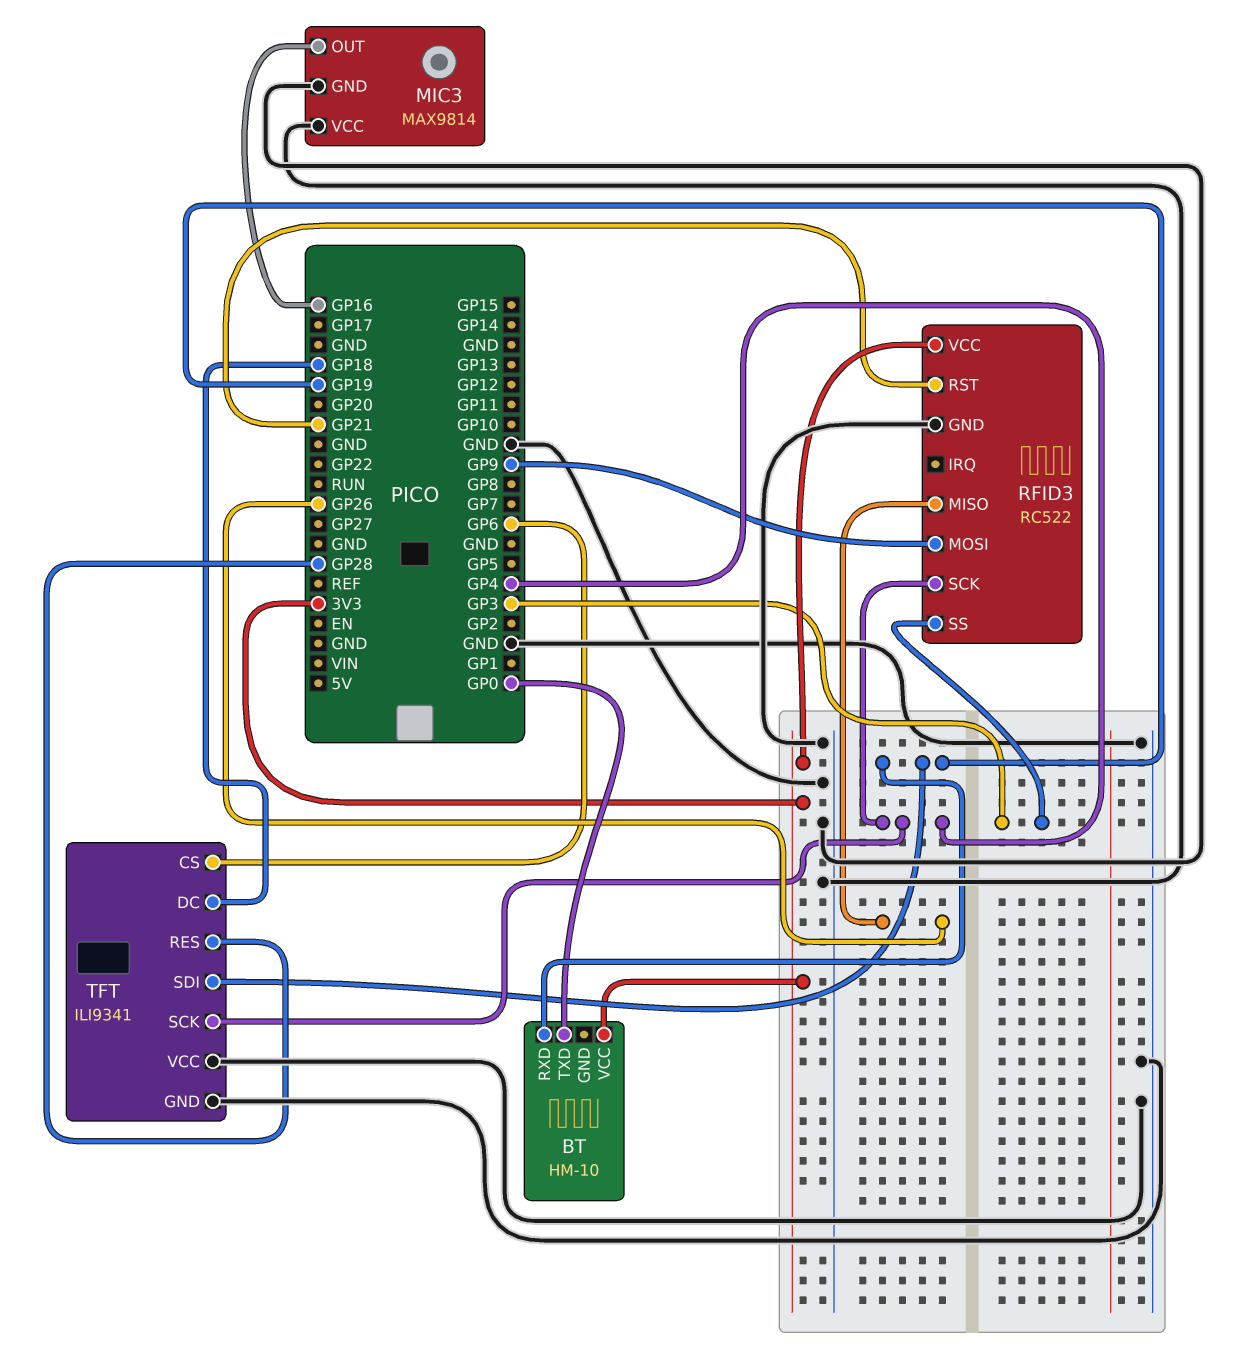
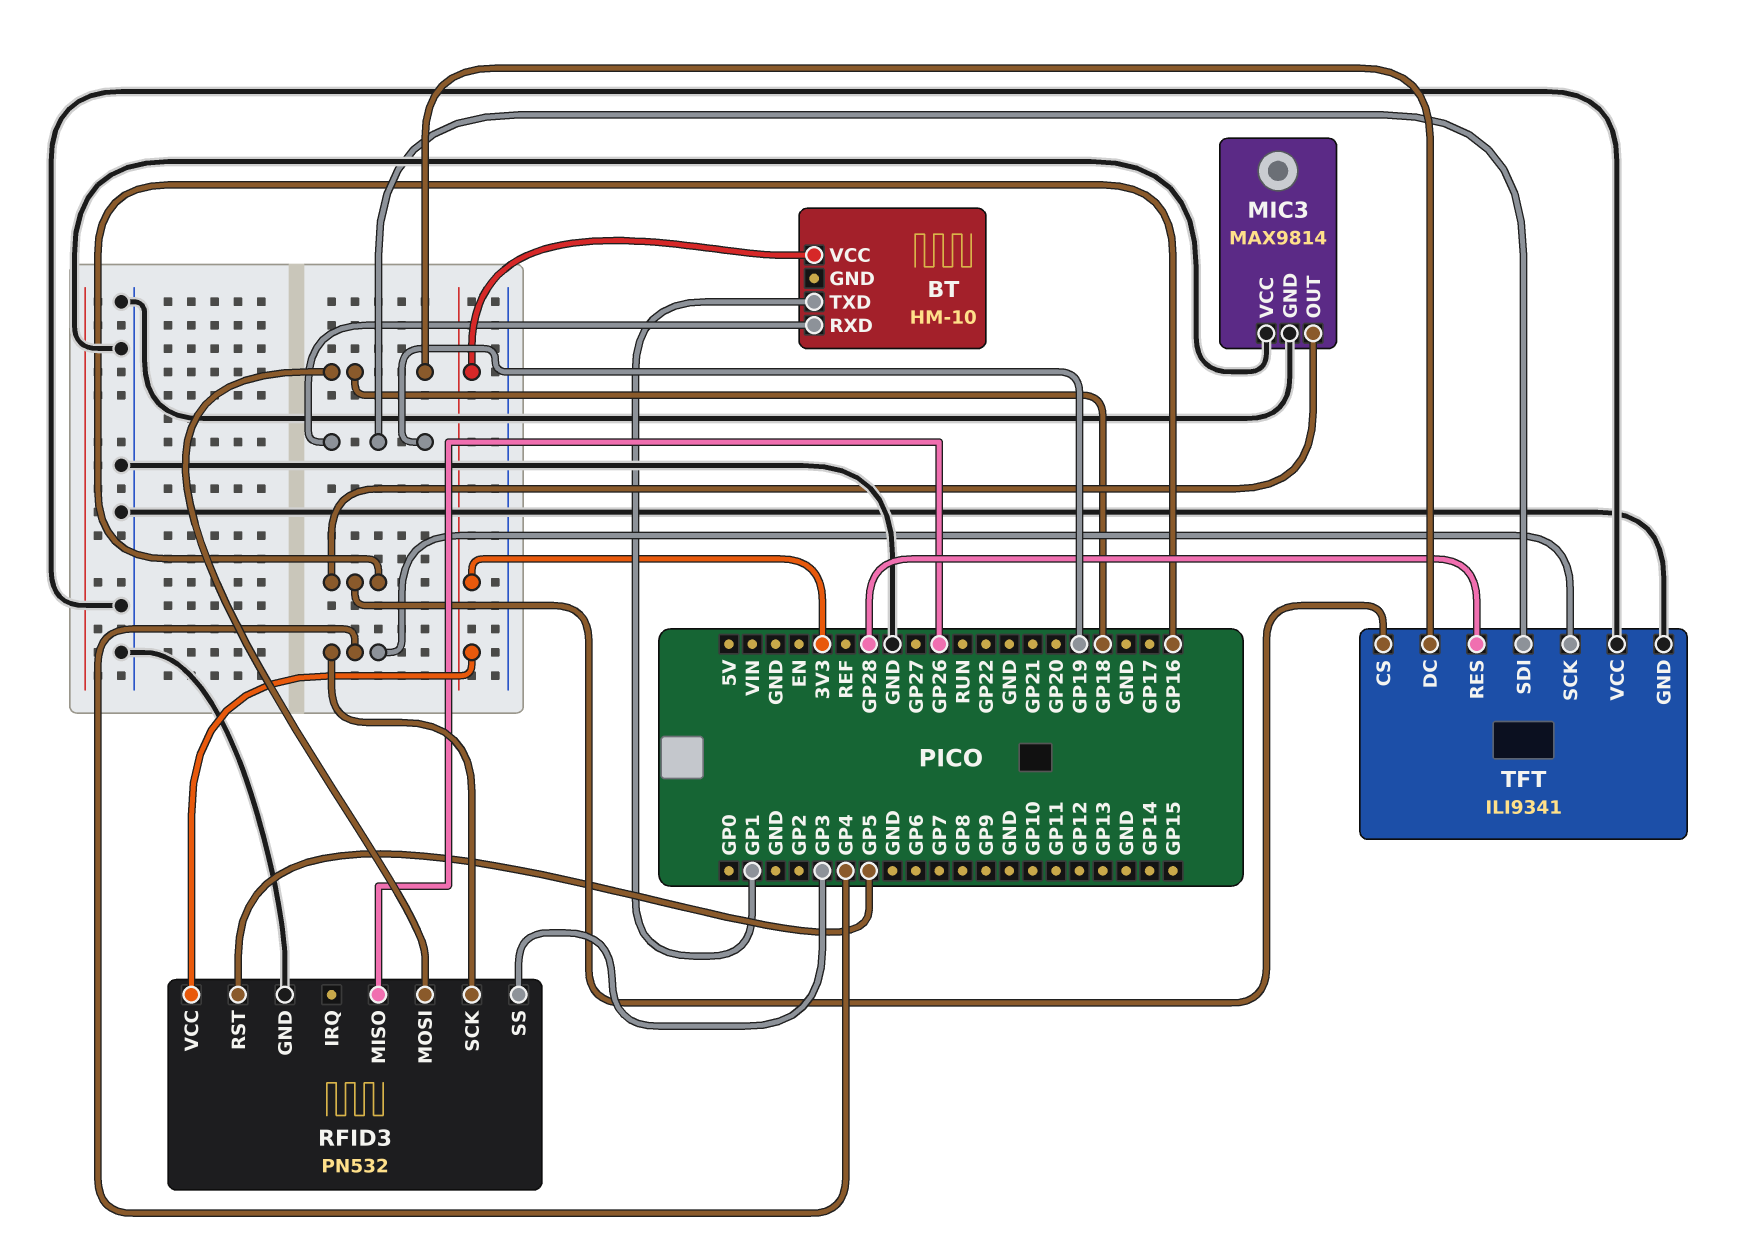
BT pin TXD: GP0 -> GP1
RFID3: RC522 -> PN532
RFID3 pin MOSI: GP9 -> GP18
RFID3 pin RST: GP21 -> GP5
TFT pin CS: GP6 -> GP16

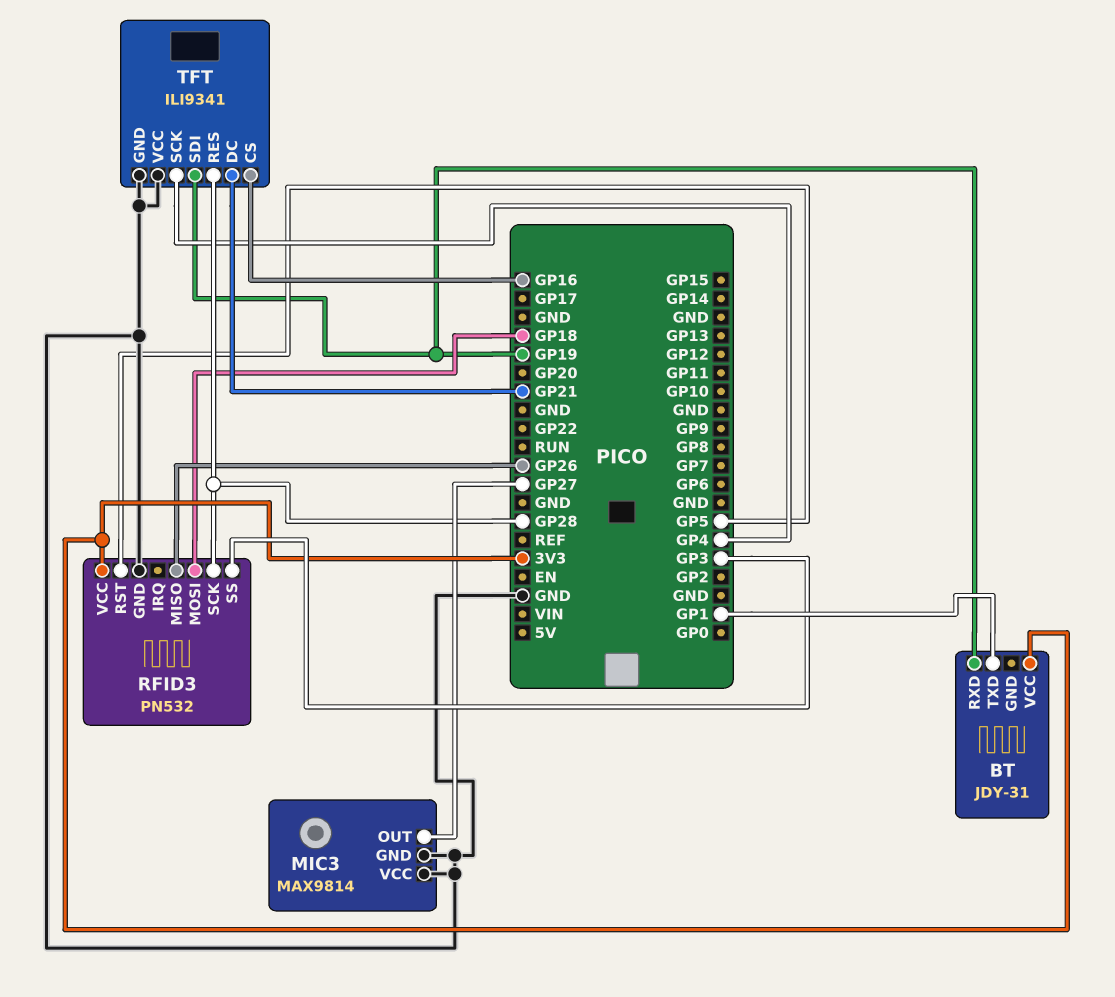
BT: HM-10 -> JDY-31
MIC3 pin OUT: GP16 -> GP27
RFID3 pin SCK: GP4 -> GP28
TFT pin DC: GP18 -> GP21

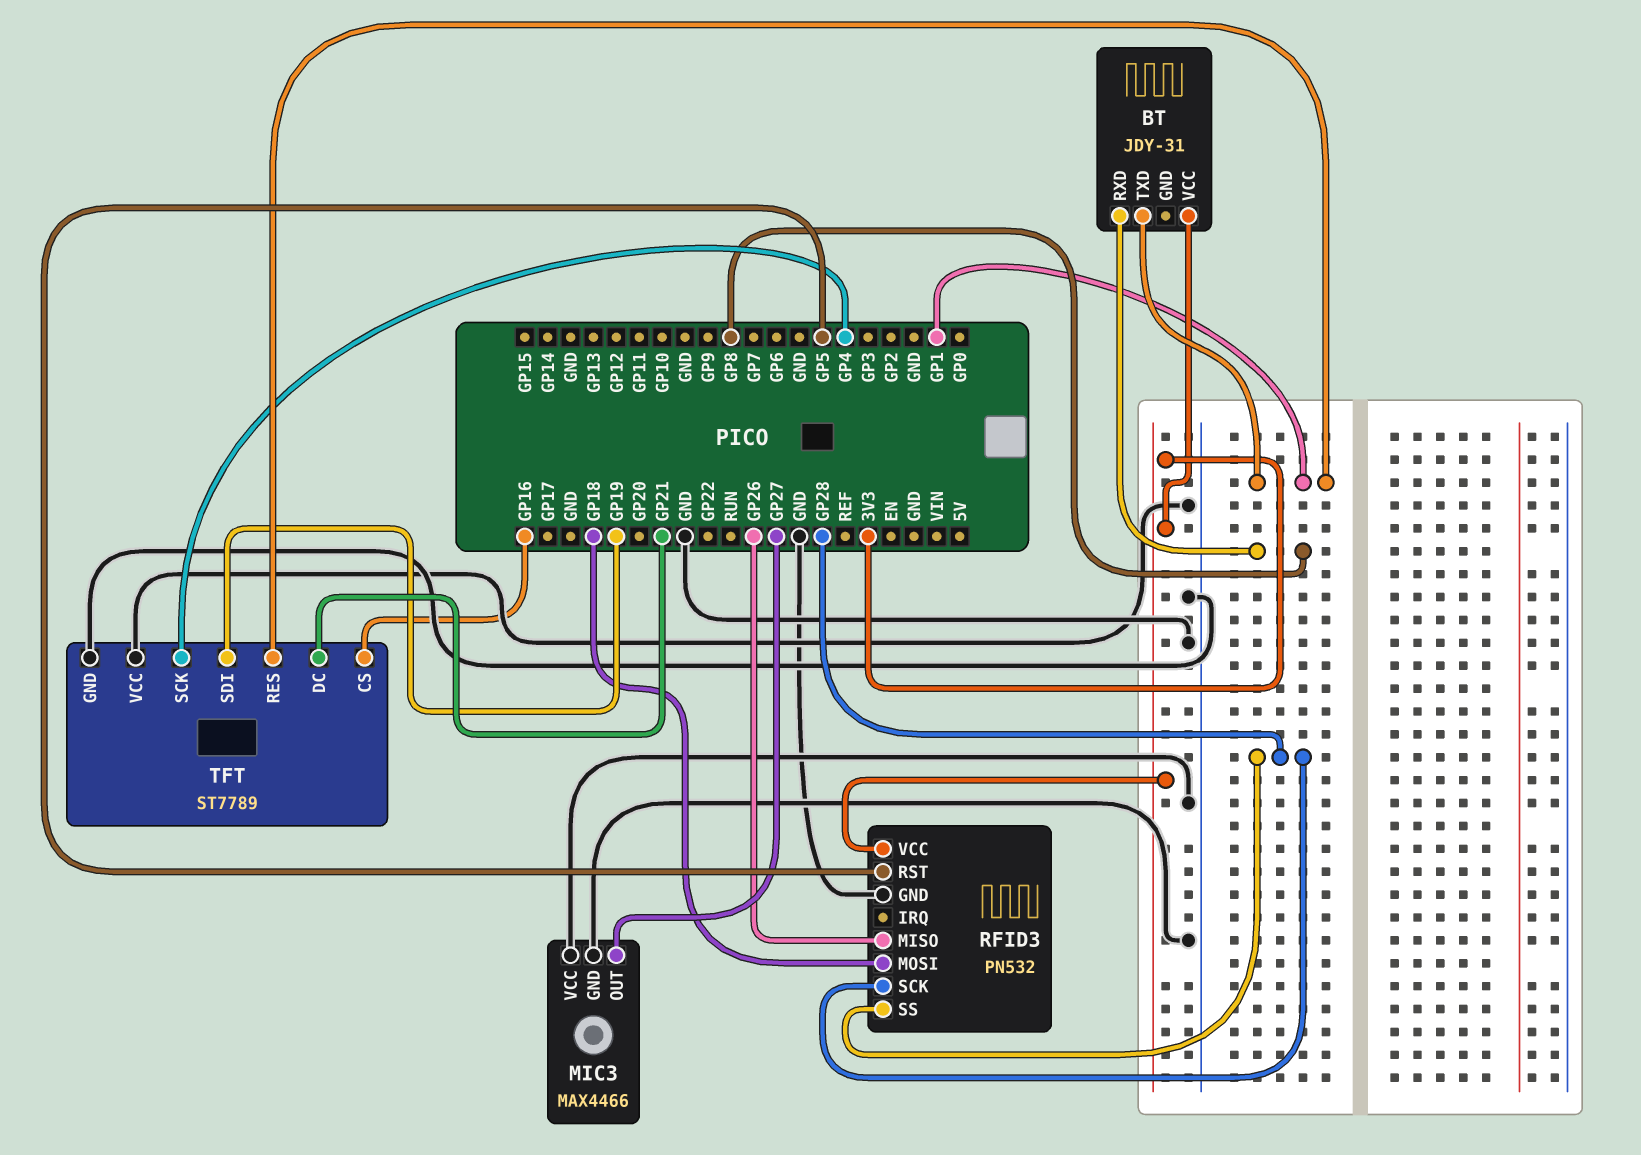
BT pin RXD: GP19 -> GP8
MIC3: MAX9814 -> MAX4466
RFID3 pin SS: GP3 -> GP28
TFT: ILI9341 -> ST7789
TFT pin RES: GP28 -> GP1

